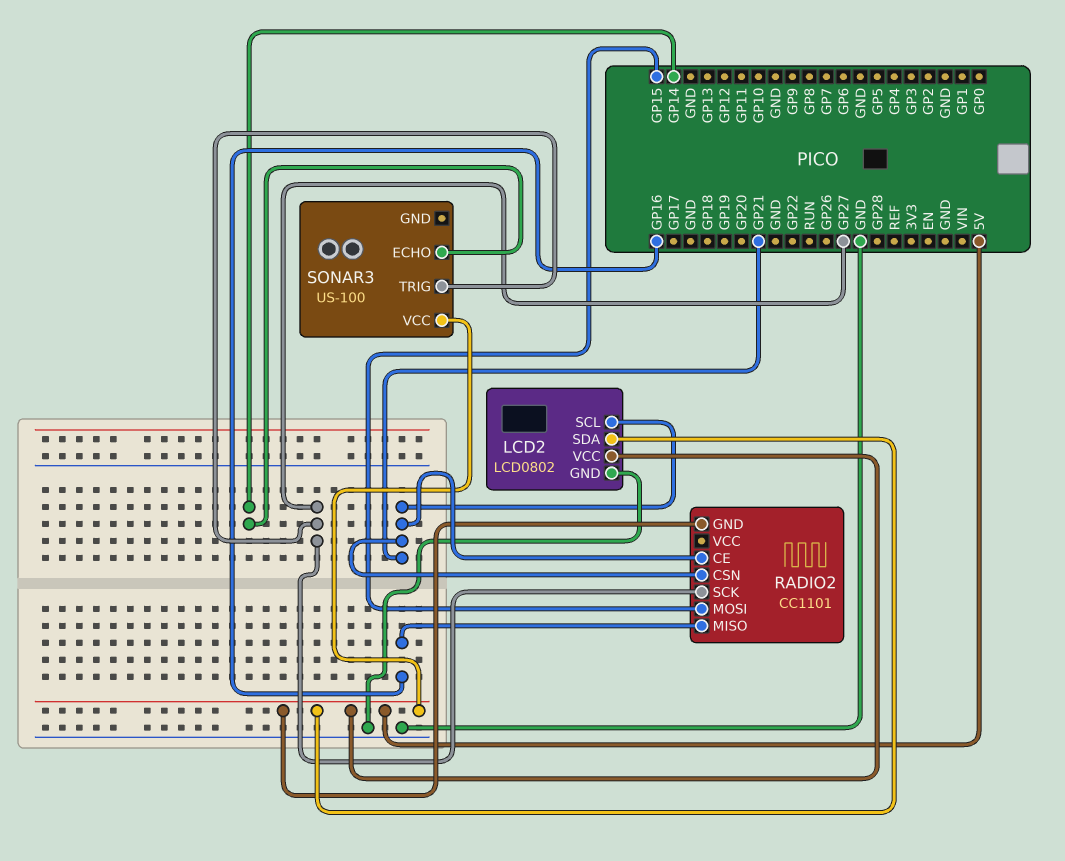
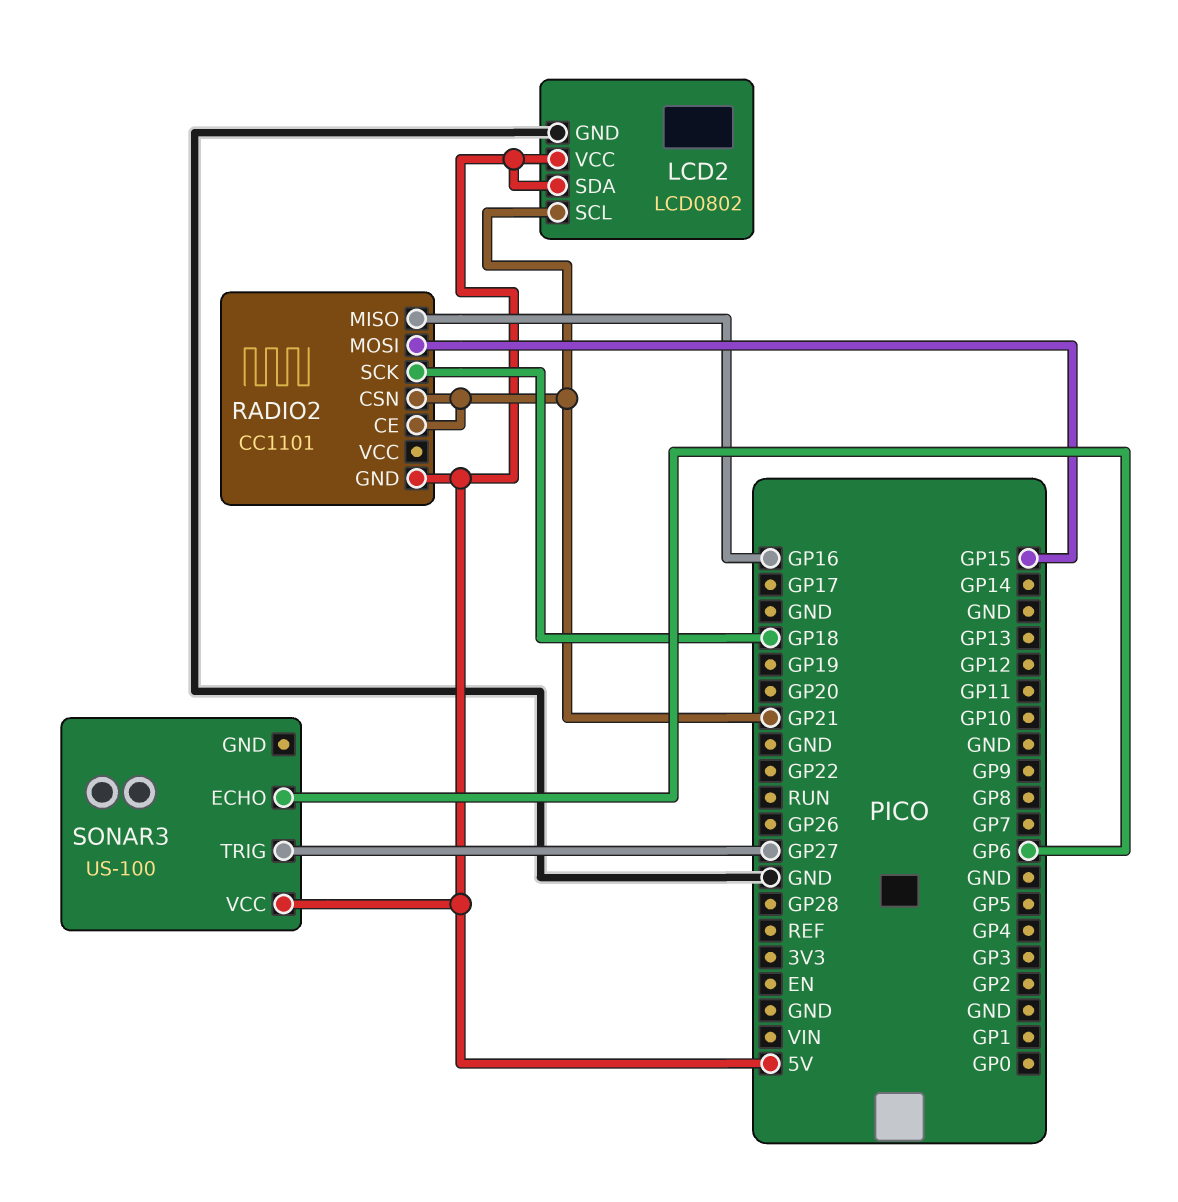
RADIO2 pin SCK: GP27 -> GP18
SONAR3 pin ECHO: GP14 -> GP6

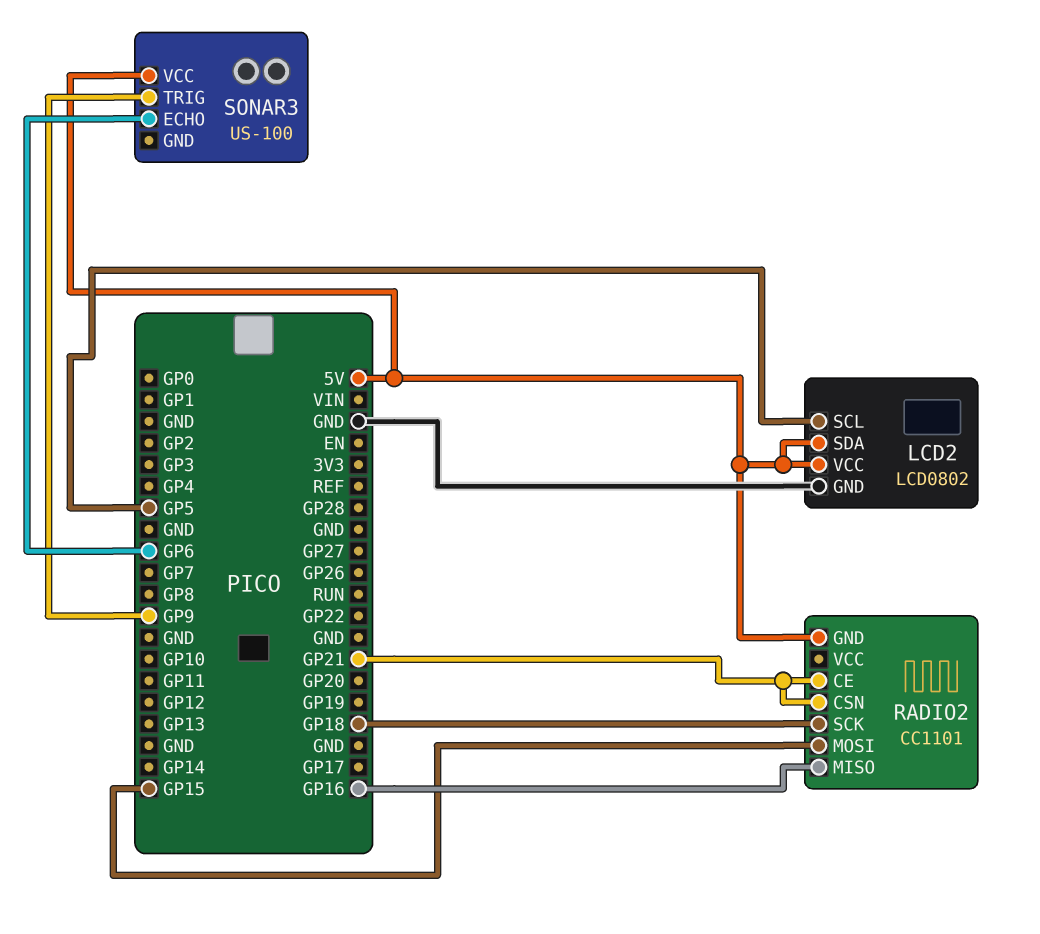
LCD2 pin SCL: GP21 -> GP5
SONAR3 pin TRIG: GP27 -> GP9

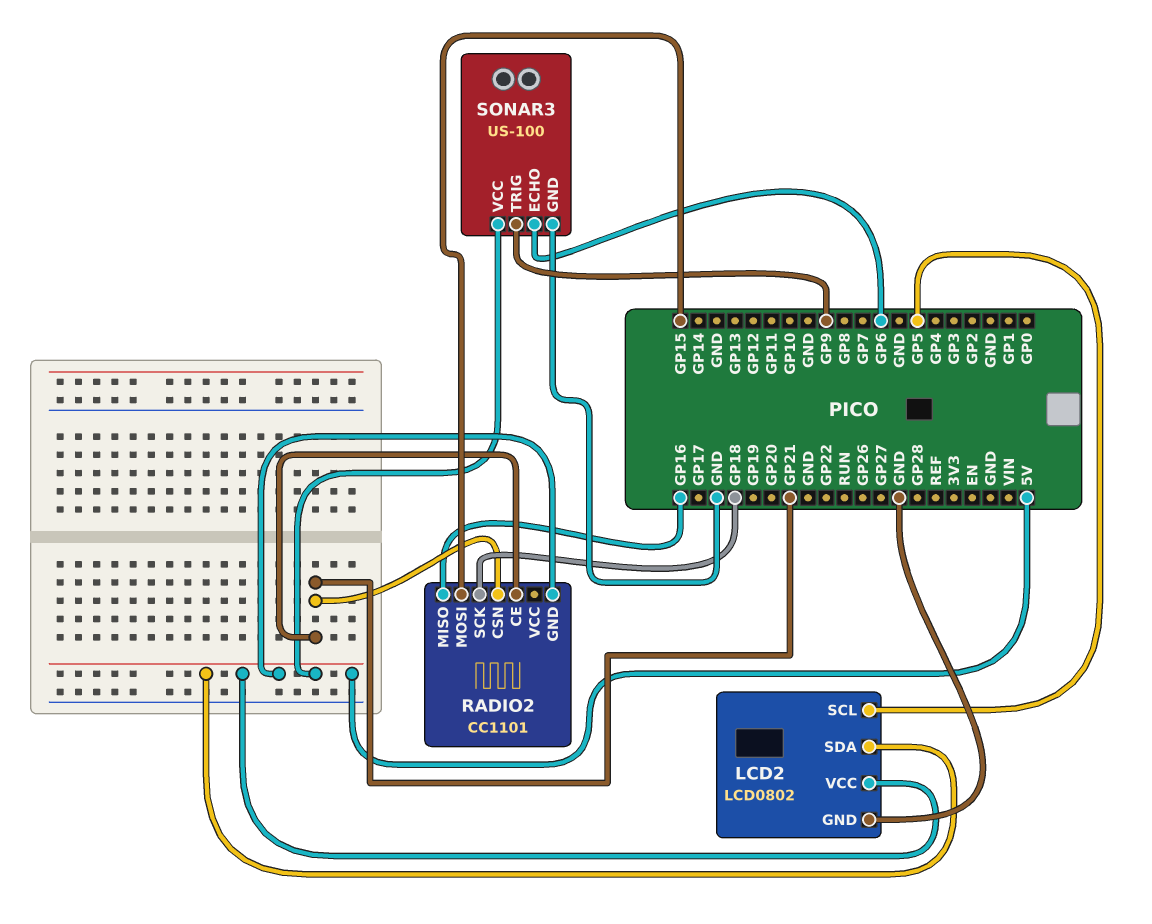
SONAR3 pin GND: none -> GND

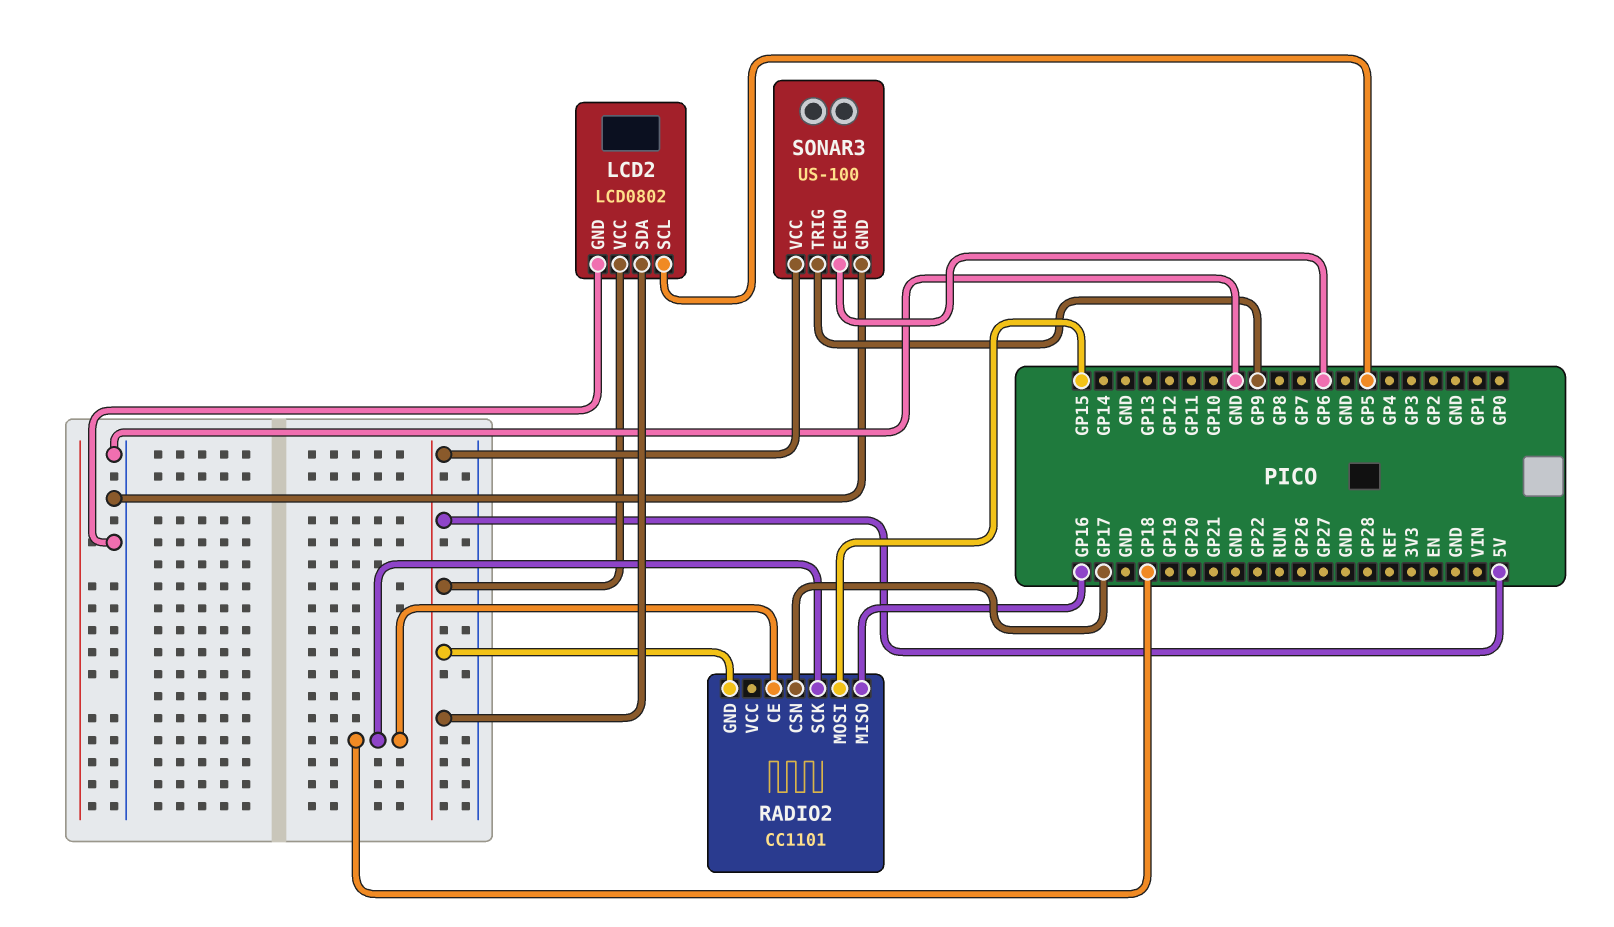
RADIO2 pin CE: GP21 -> GP18
RADIO2 pin CSN: GP21 -> GP17

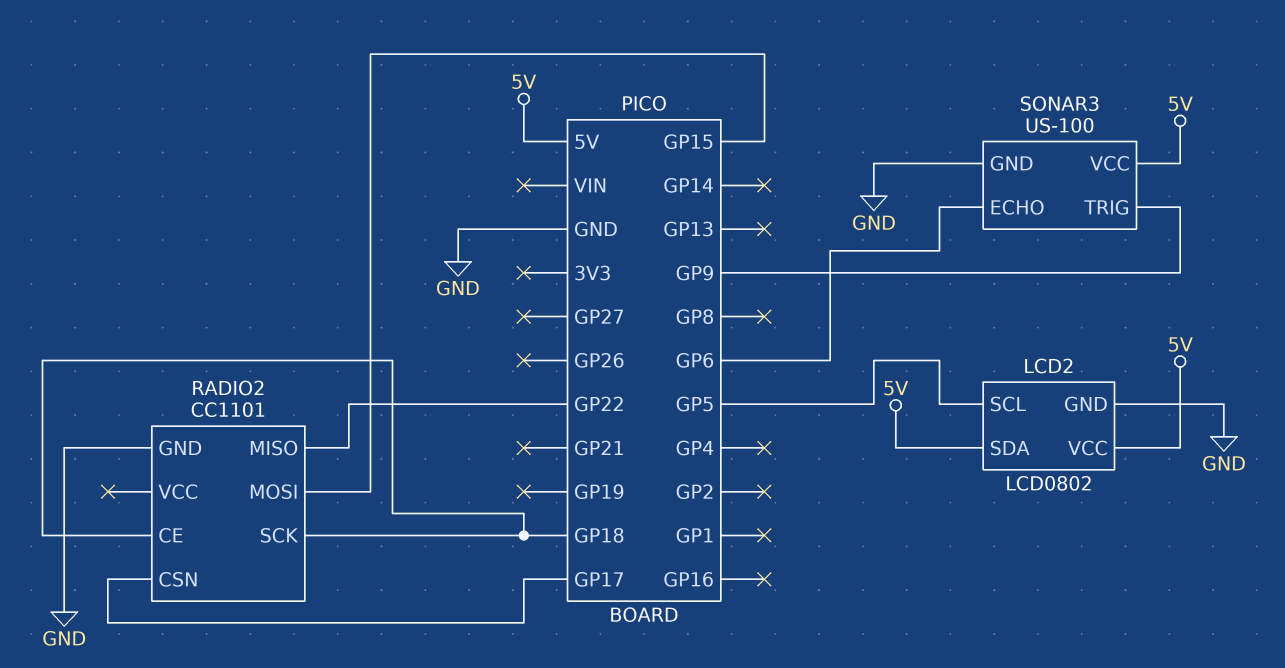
RADIO2 pin GND: 5V -> GND
RADIO2 pin MISO: GP16 -> GP22

